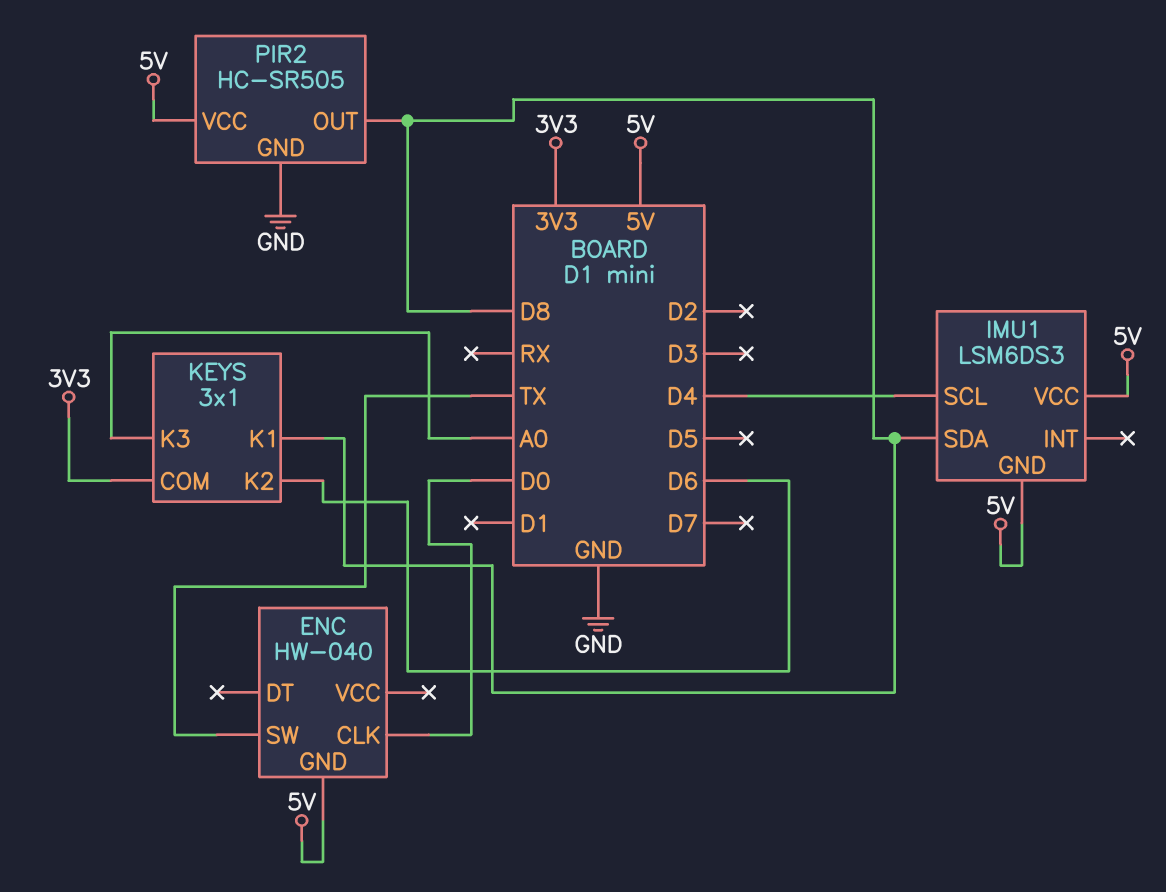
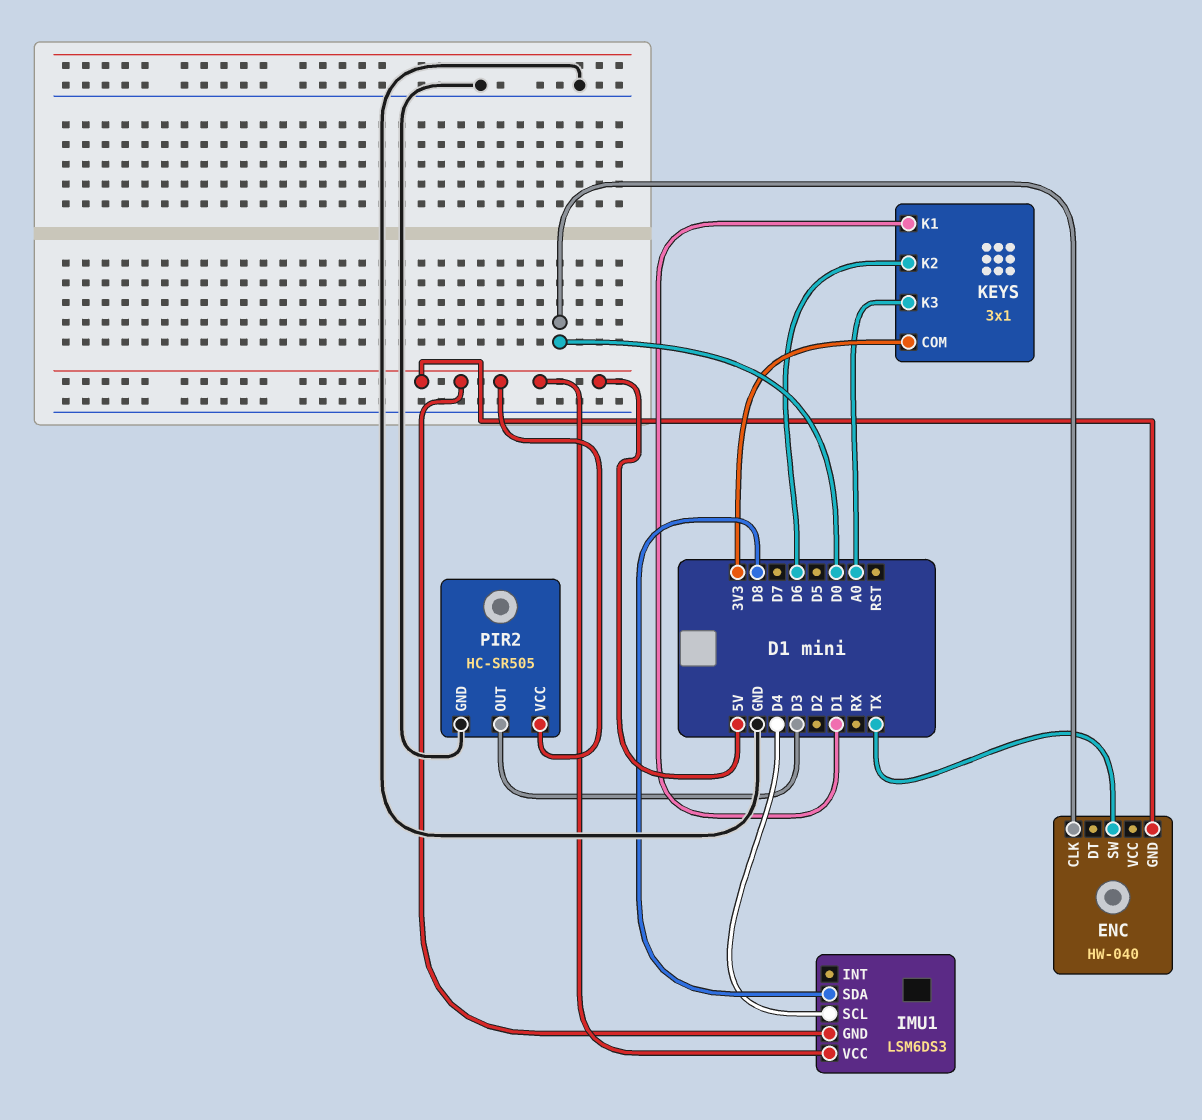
KEYS pin K1: D8 -> D1
PIR2 pin OUT: D8 -> D3

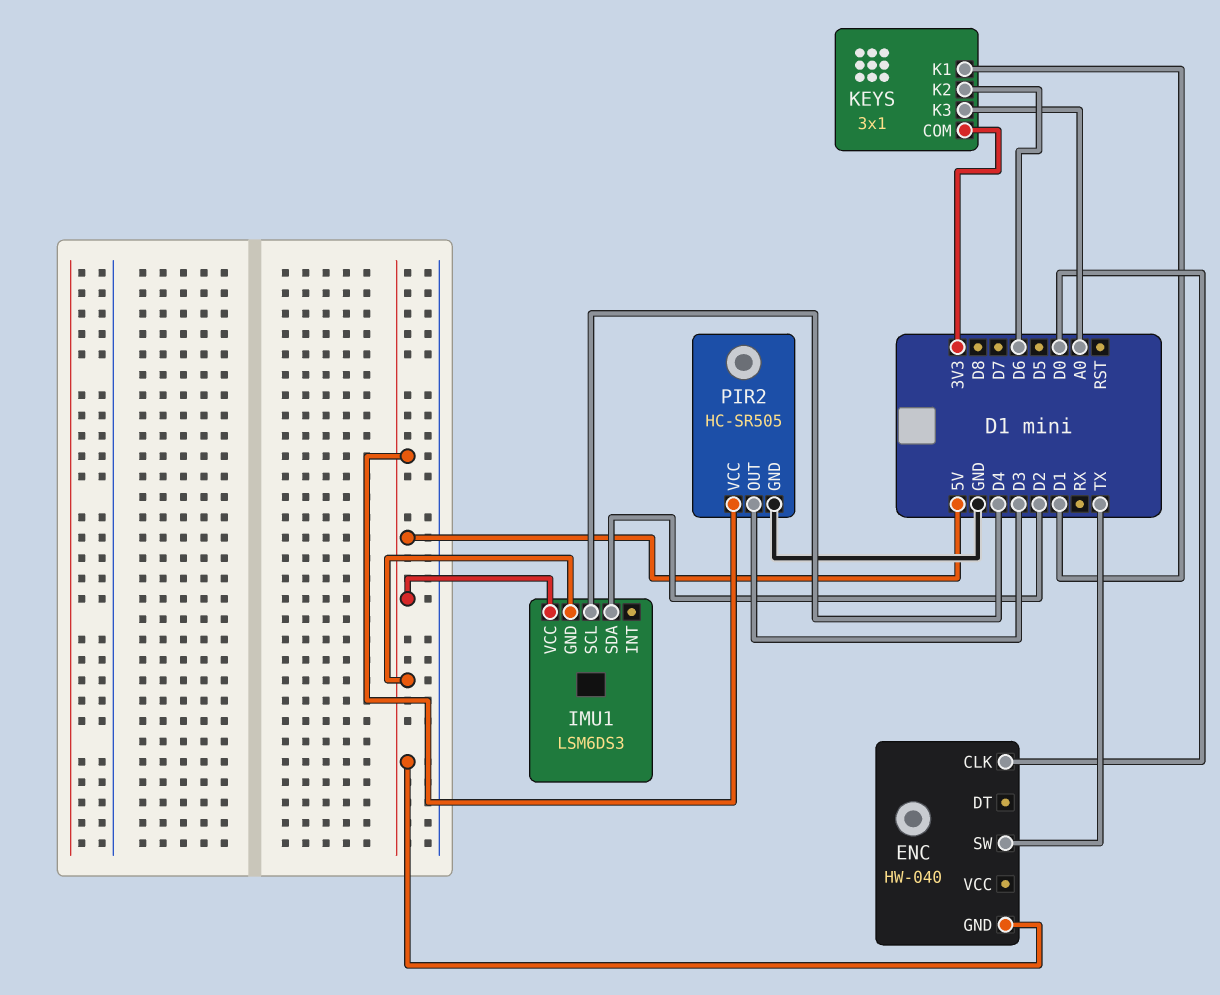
IMU1 pin SDA: D8 -> D2

